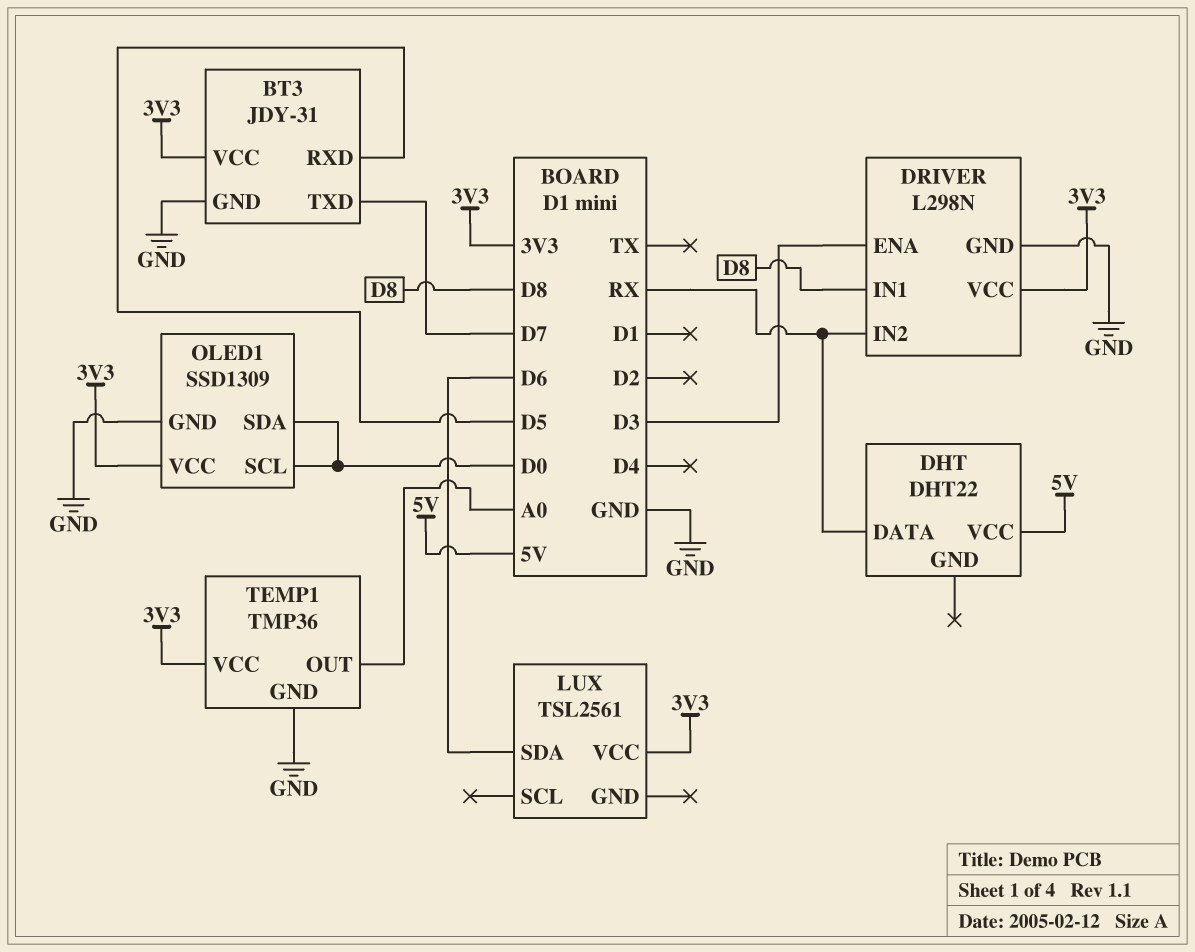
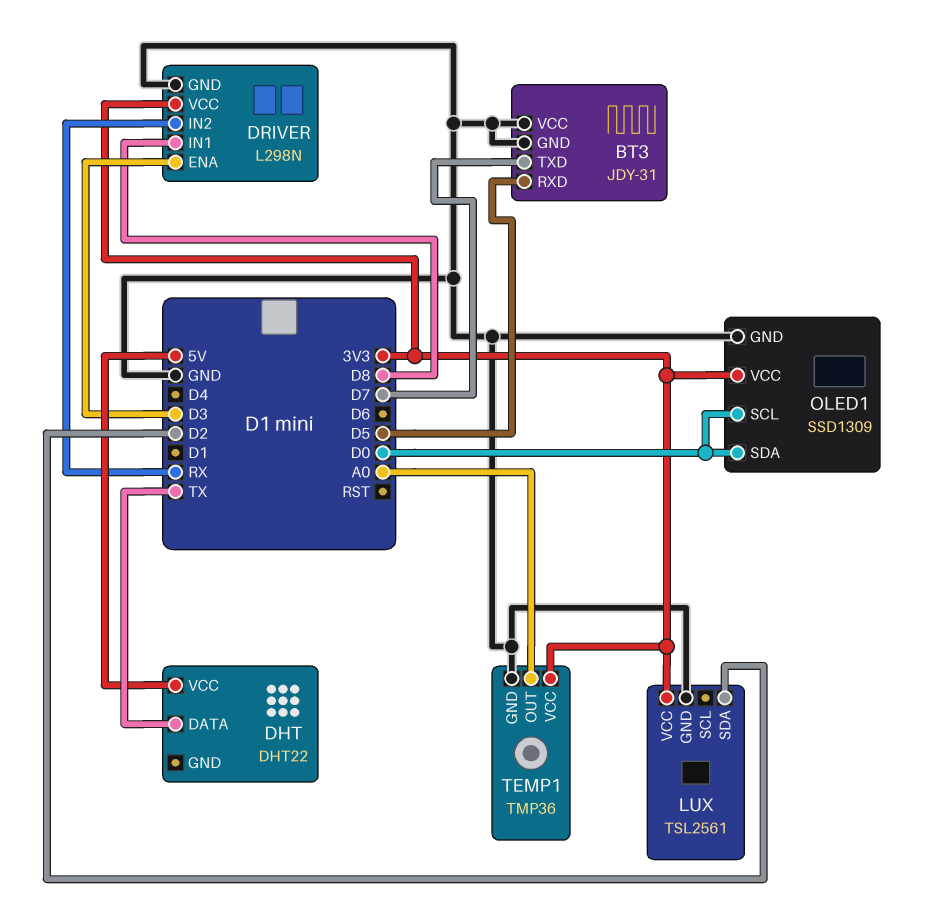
BT3 pin VCC: 3V3 -> GND
DHT pin DATA: RX -> TX
LUX pin GND: none -> GND
LUX pin SDA: D6 -> D2

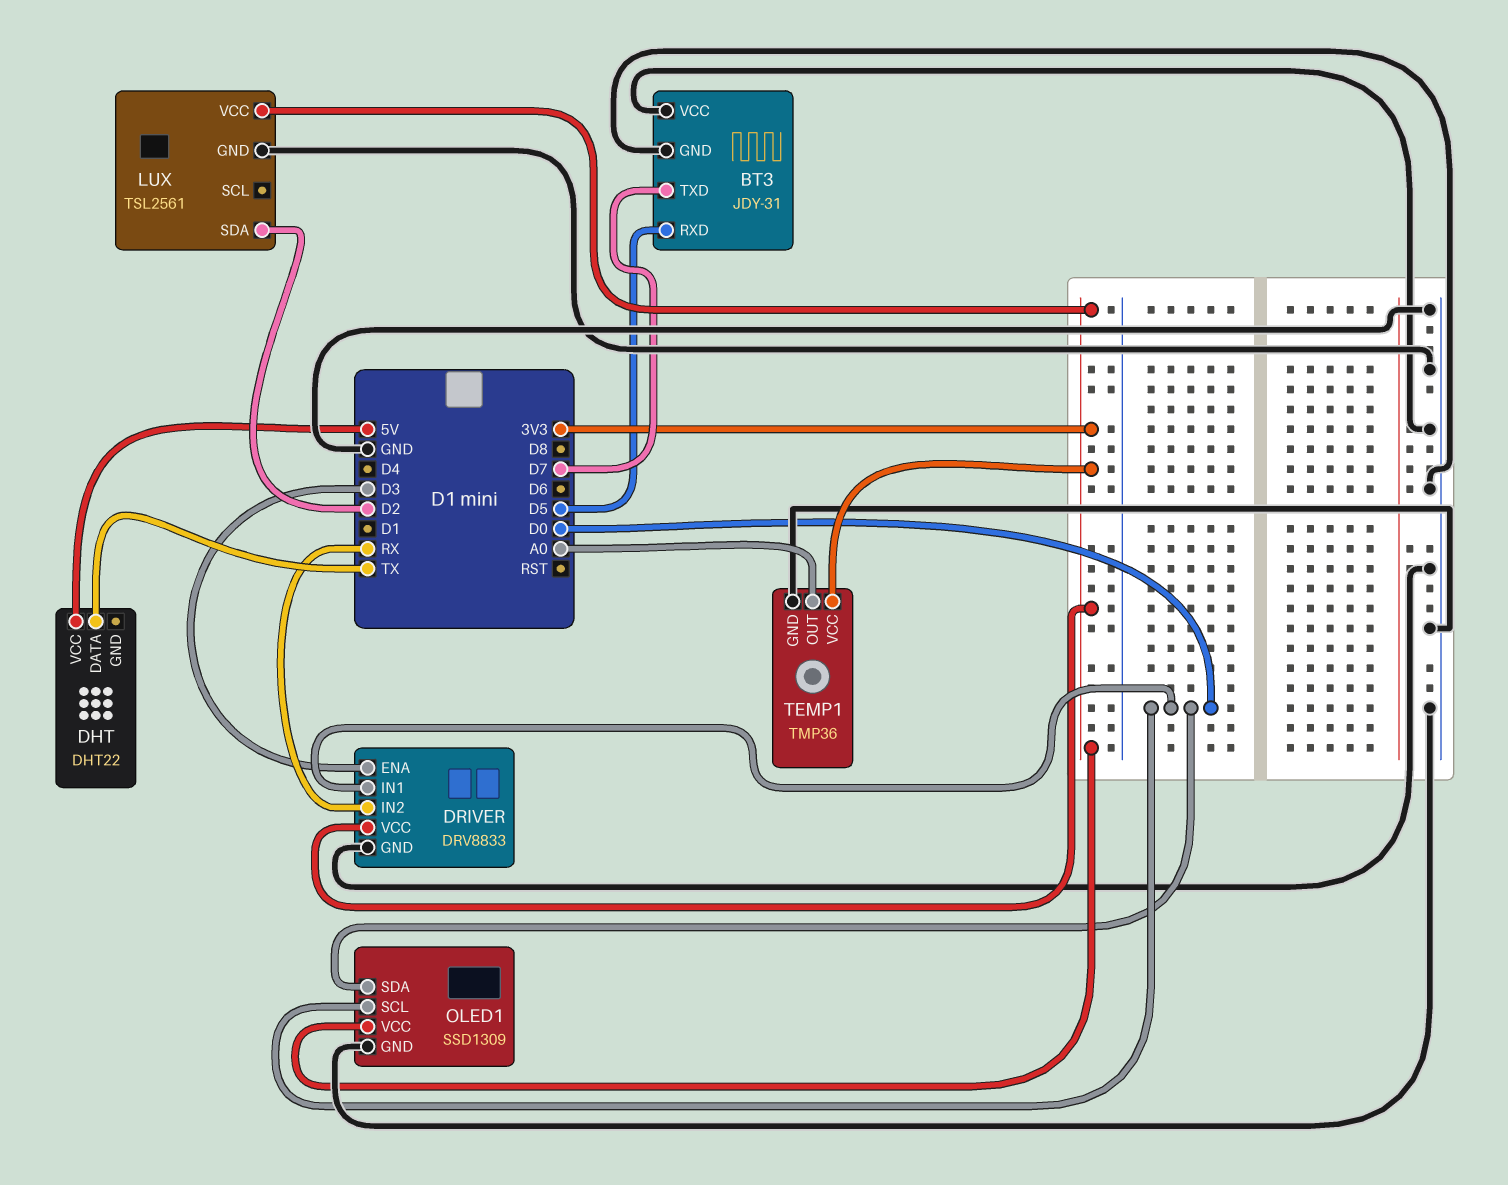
DRIVER: L298N -> DRV8833
DRIVER pin IN1: D8 -> D0

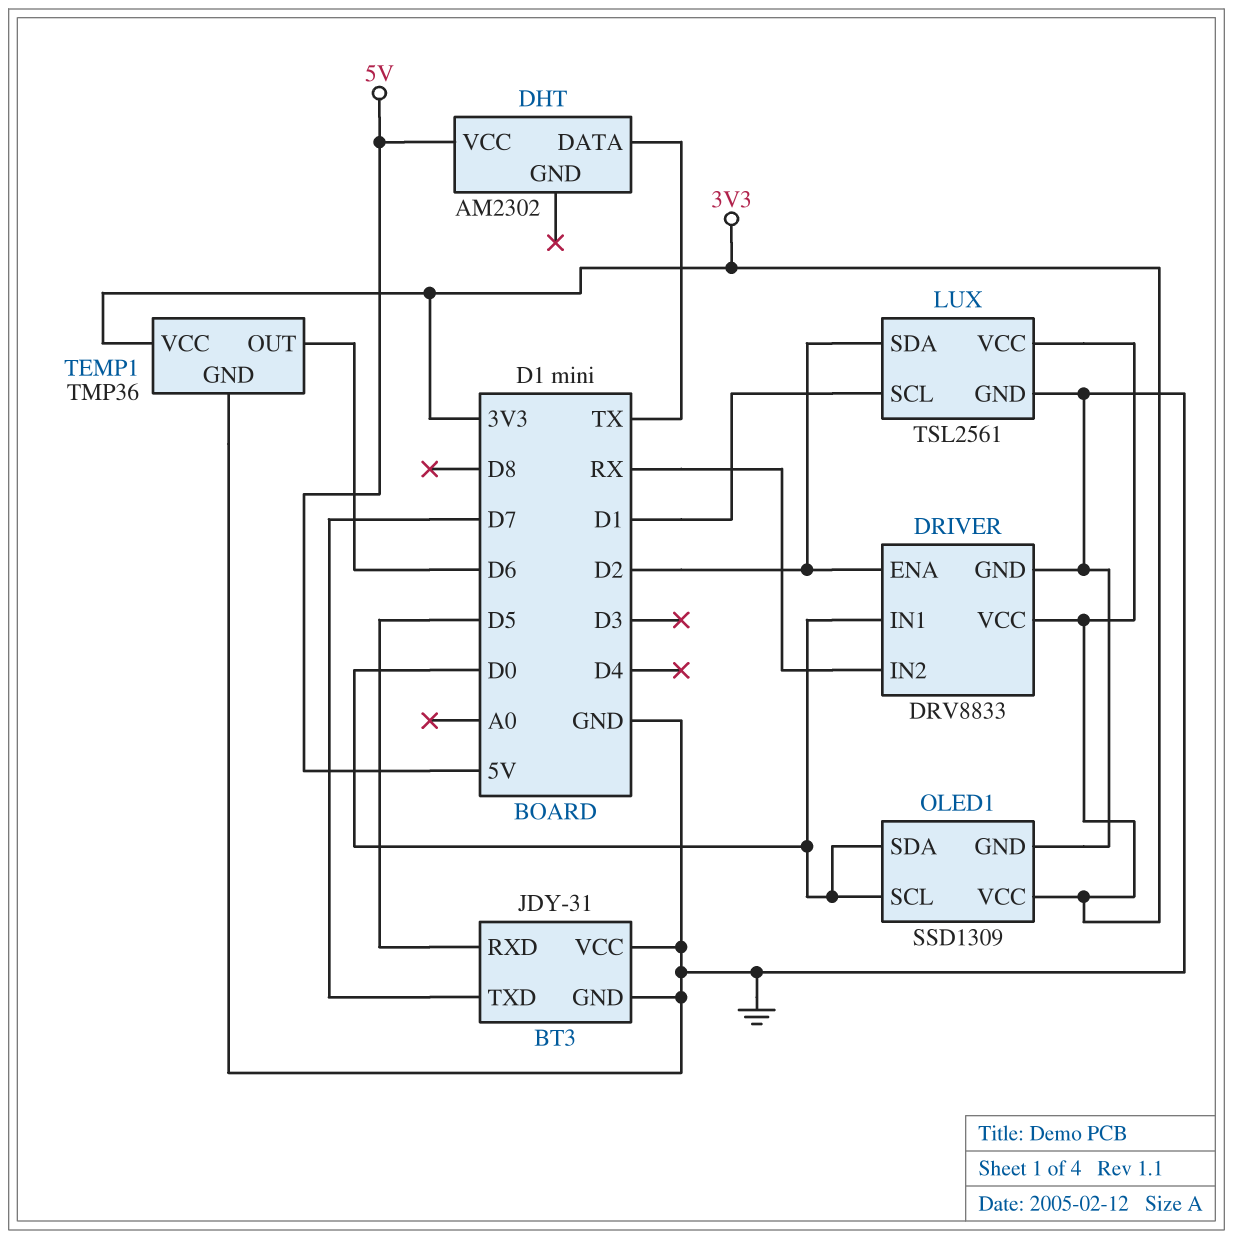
DHT: DHT22 -> AM2302
DRIVER pin ENA: D3 -> D2
LUX pin SCL: none -> D1
TEMP1 pin OUT: A0 -> D6

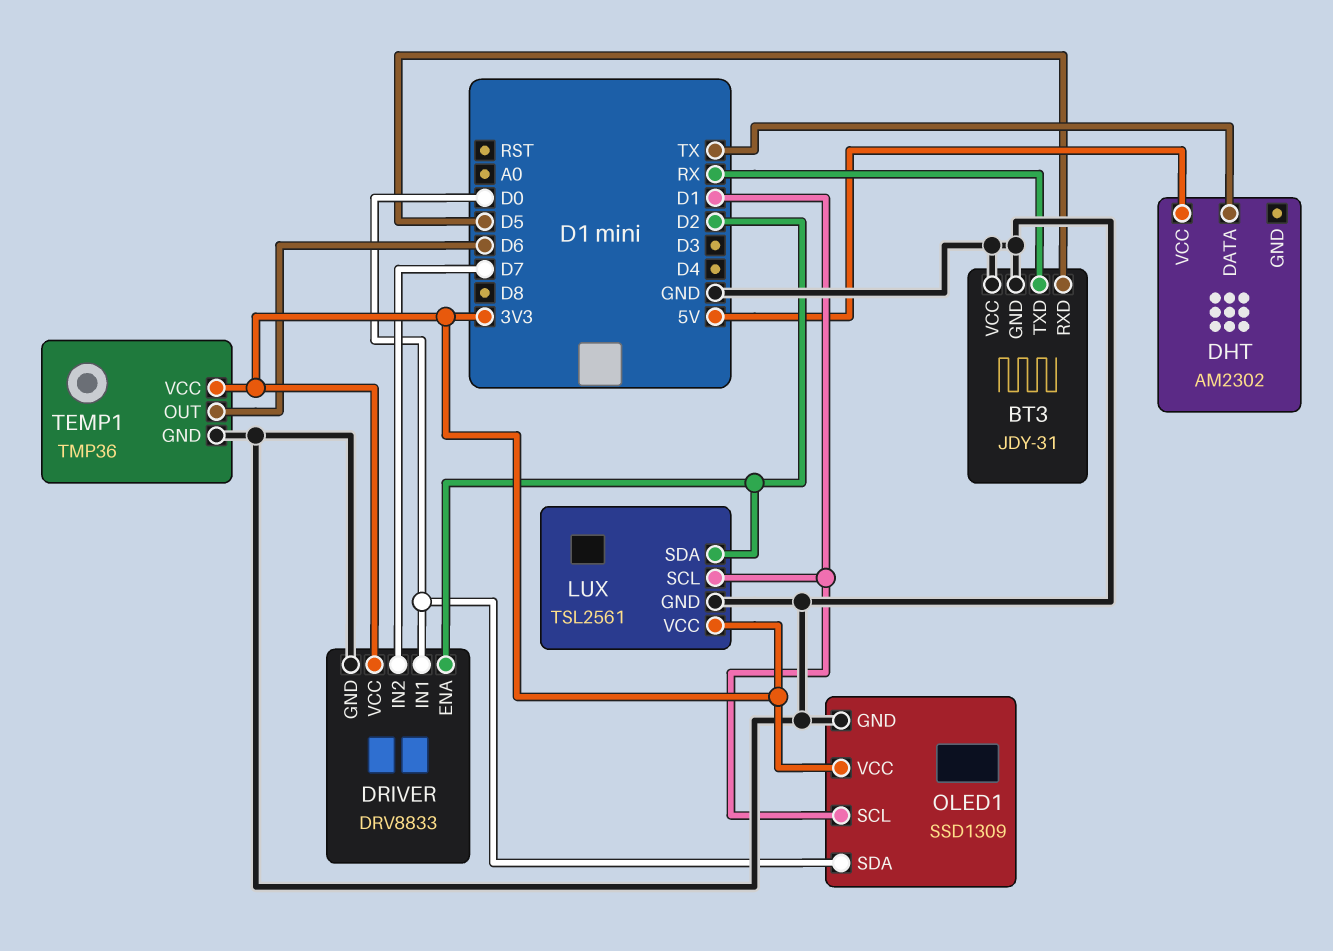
BT3 pin TXD: D7 -> RX
DRIVER pin IN2: RX -> D7
OLED1 pin SCL: D0 -> D1

